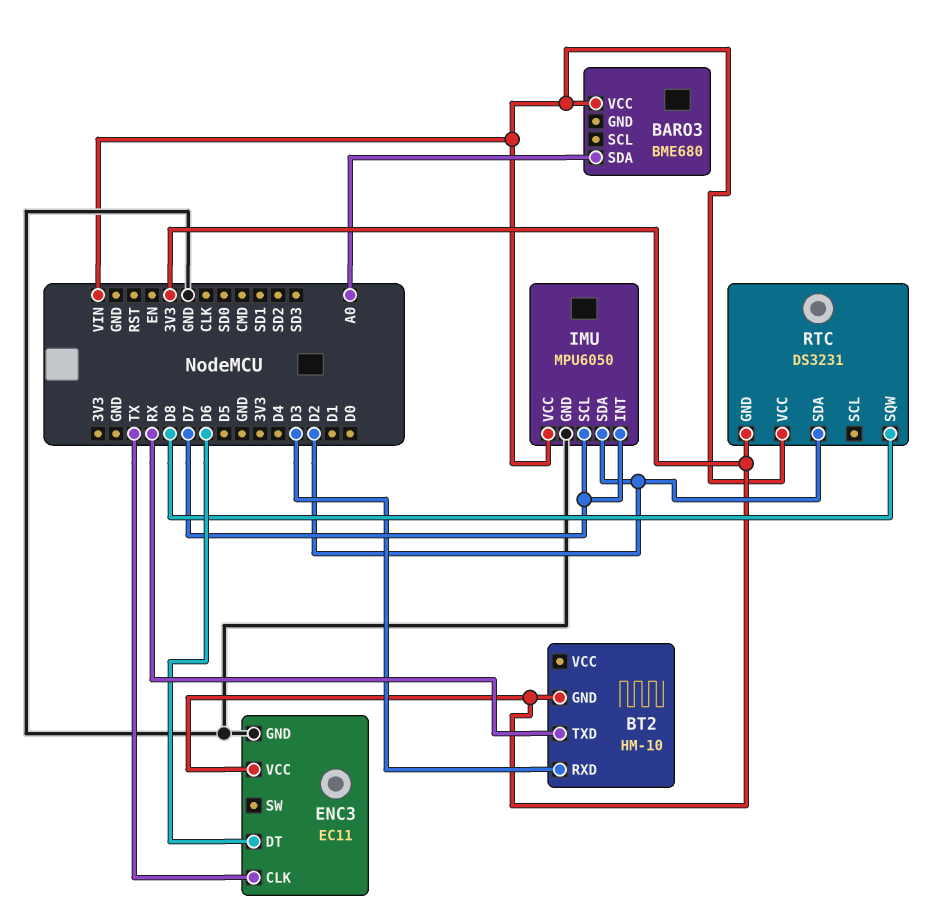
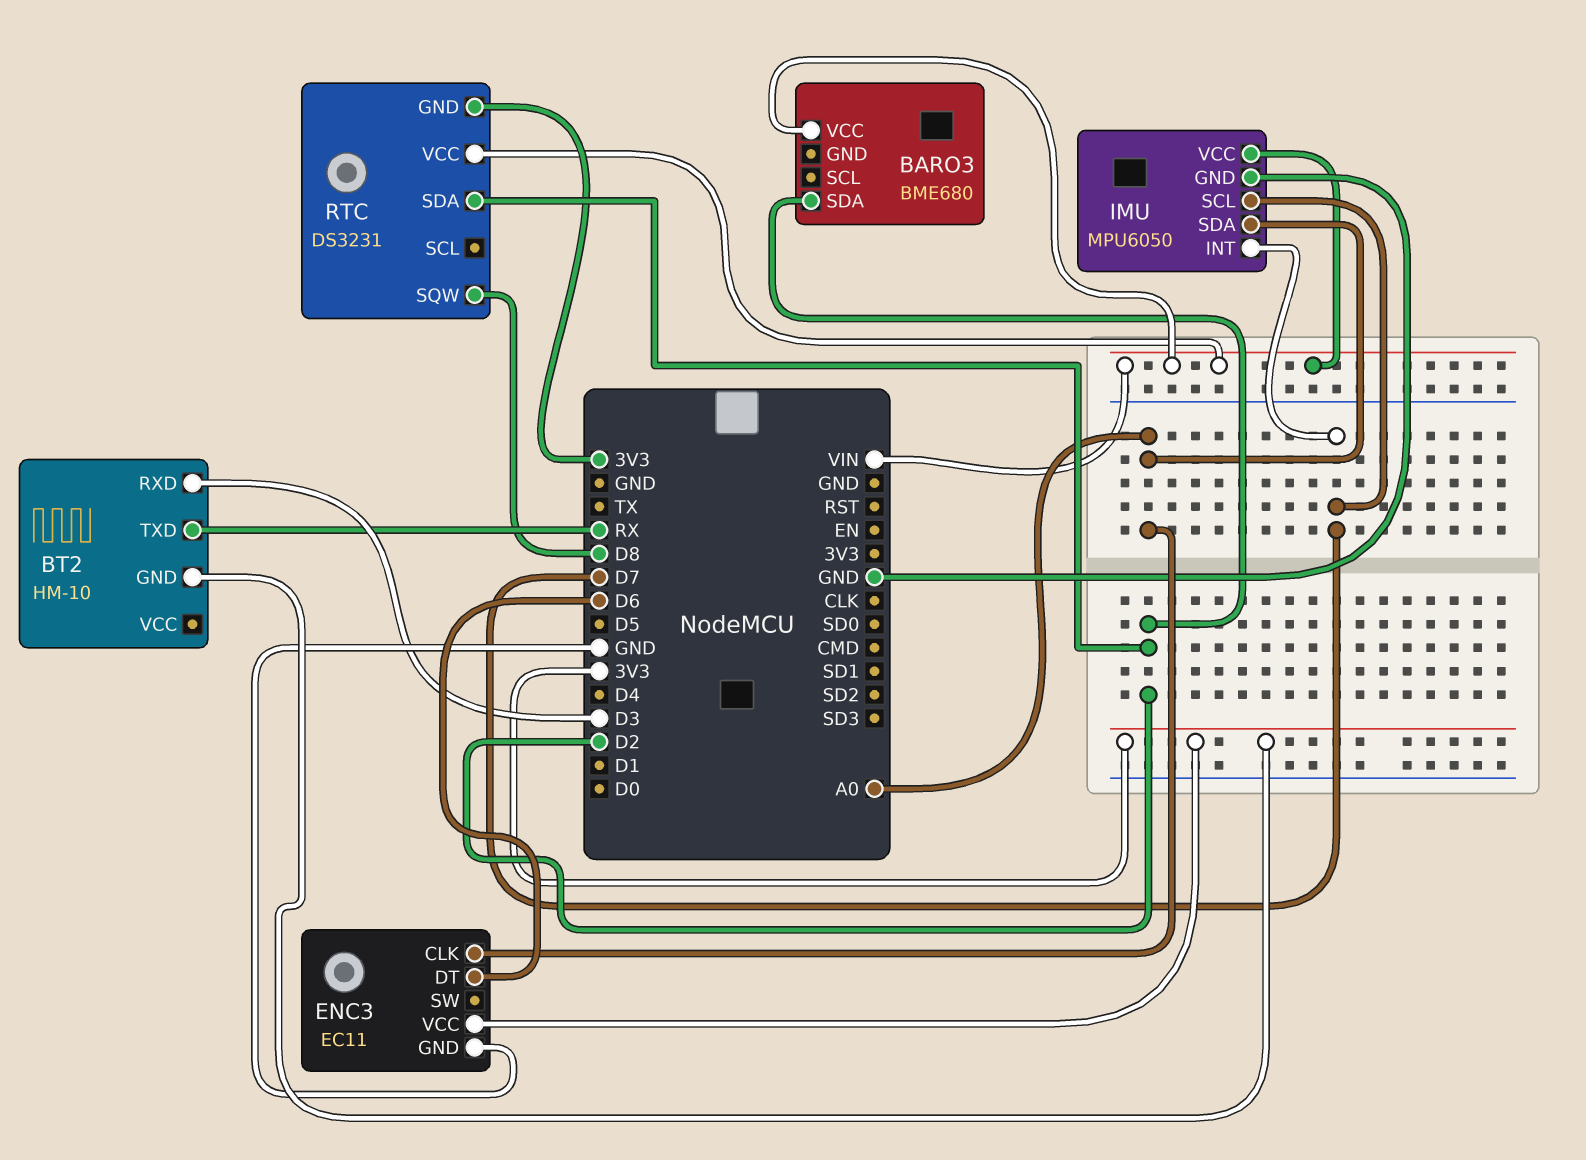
BARO3 pin SDA: A0 -> D2
ENC3 pin CLK: TX -> A0
IMU pin SDA: D2 -> A0

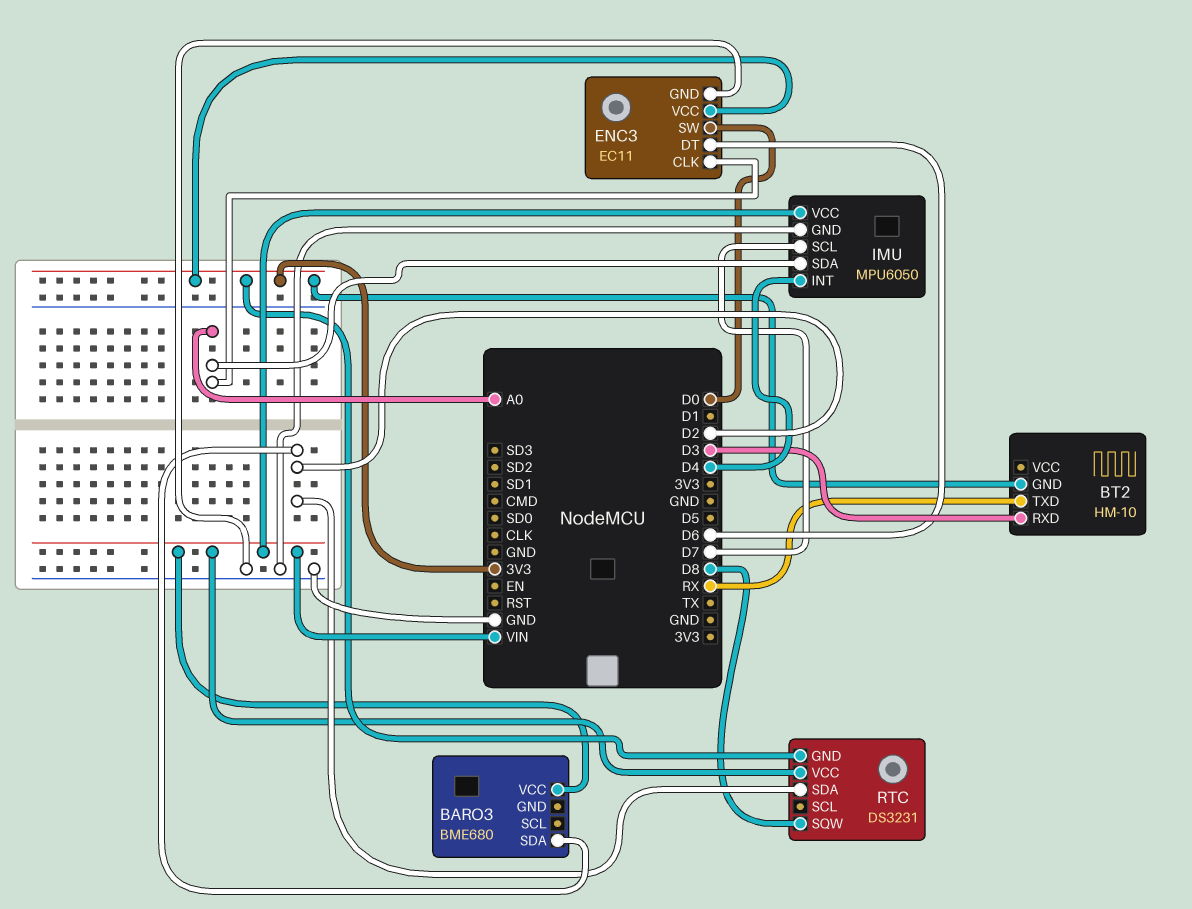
ENC3 pin SW: none -> D0
IMU pin INT: D7 -> D4

